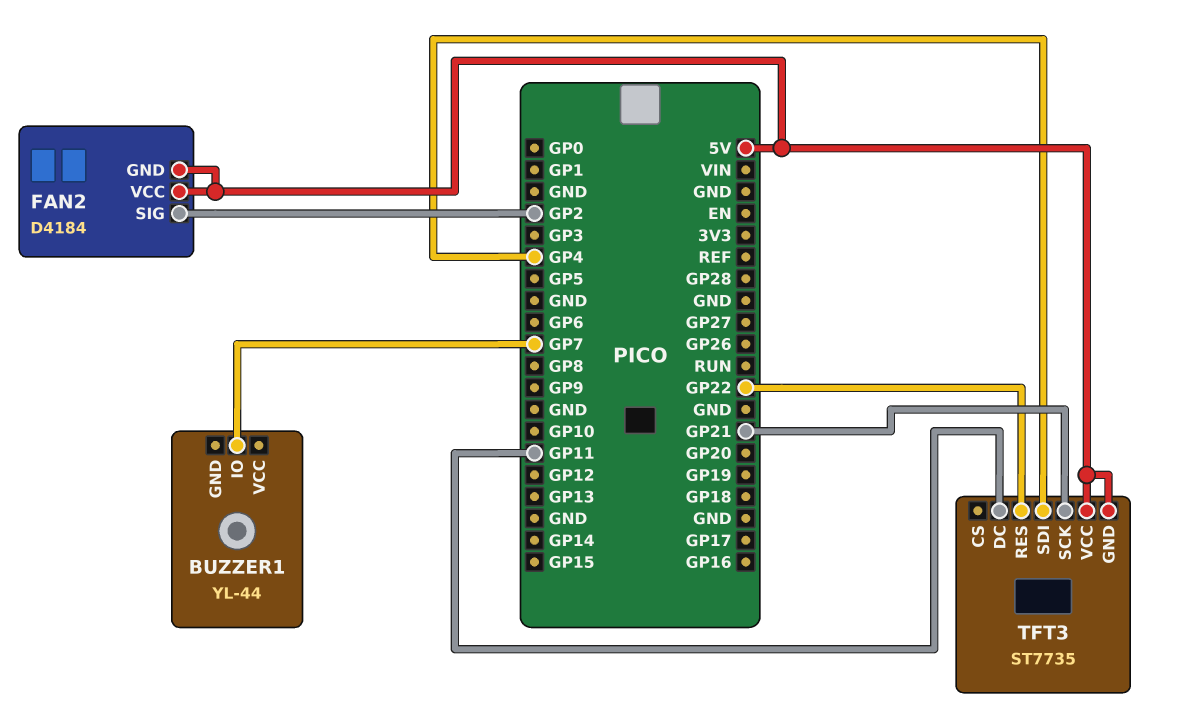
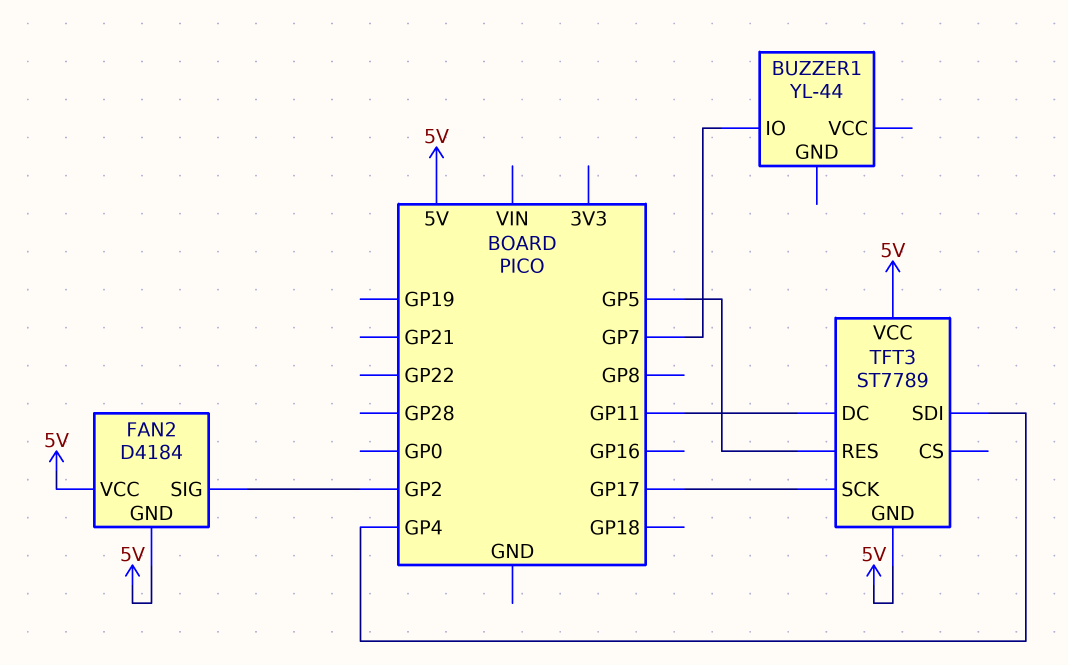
TFT3: ST7735 -> ST7789
TFT3 pin RES: GP22 -> GP5
TFT3 pin SCK: GP21 -> GP17

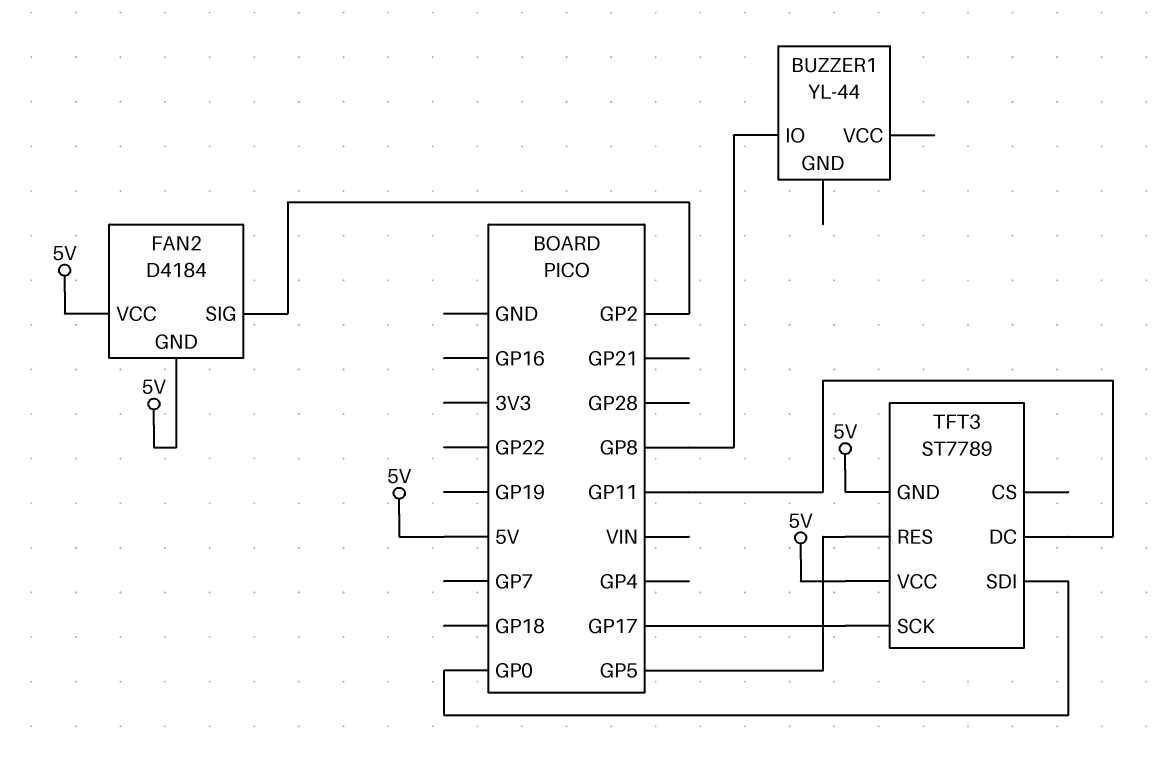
BUZZER1 pin IO: GP7 -> GP8
TFT3 pin SDI: GP4 -> GP0

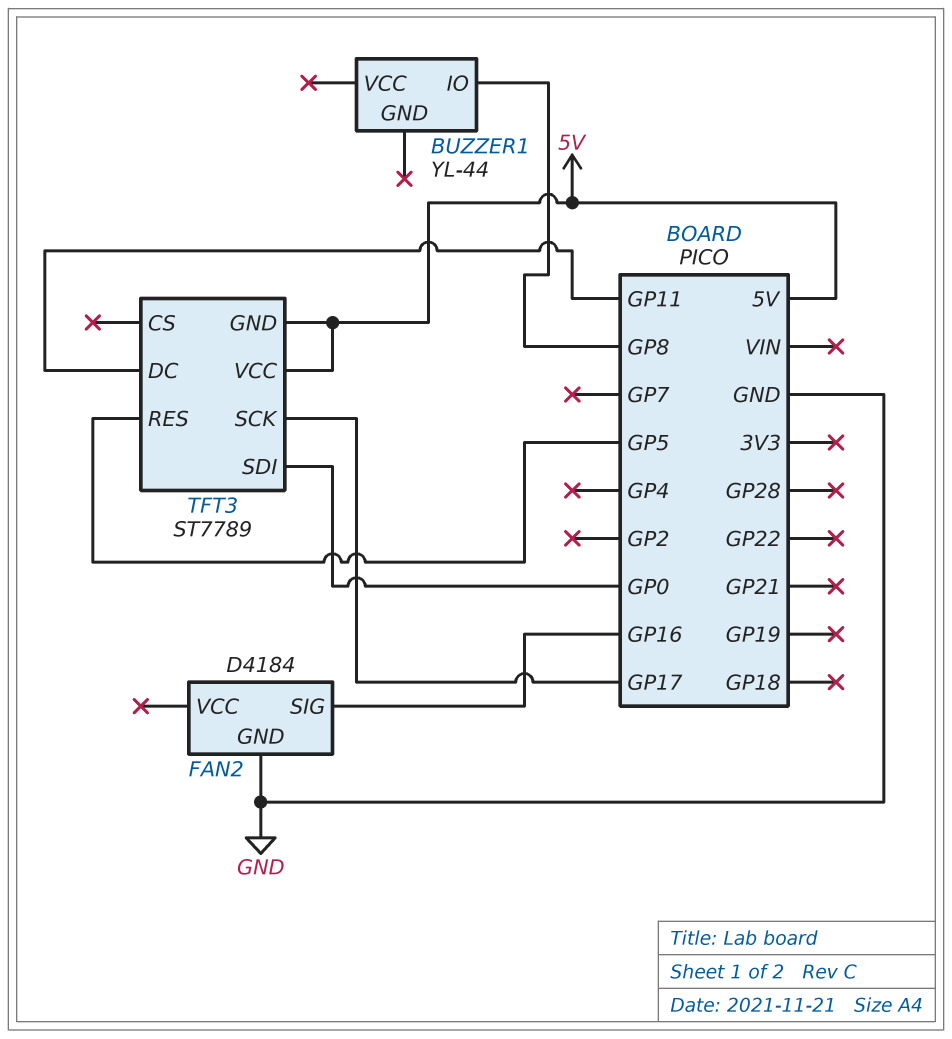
FAN2 pin GND: 5V -> GND
FAN2 pin SIG: GP2 -> GP16
FAN2 pin VCC: 5V -> none

